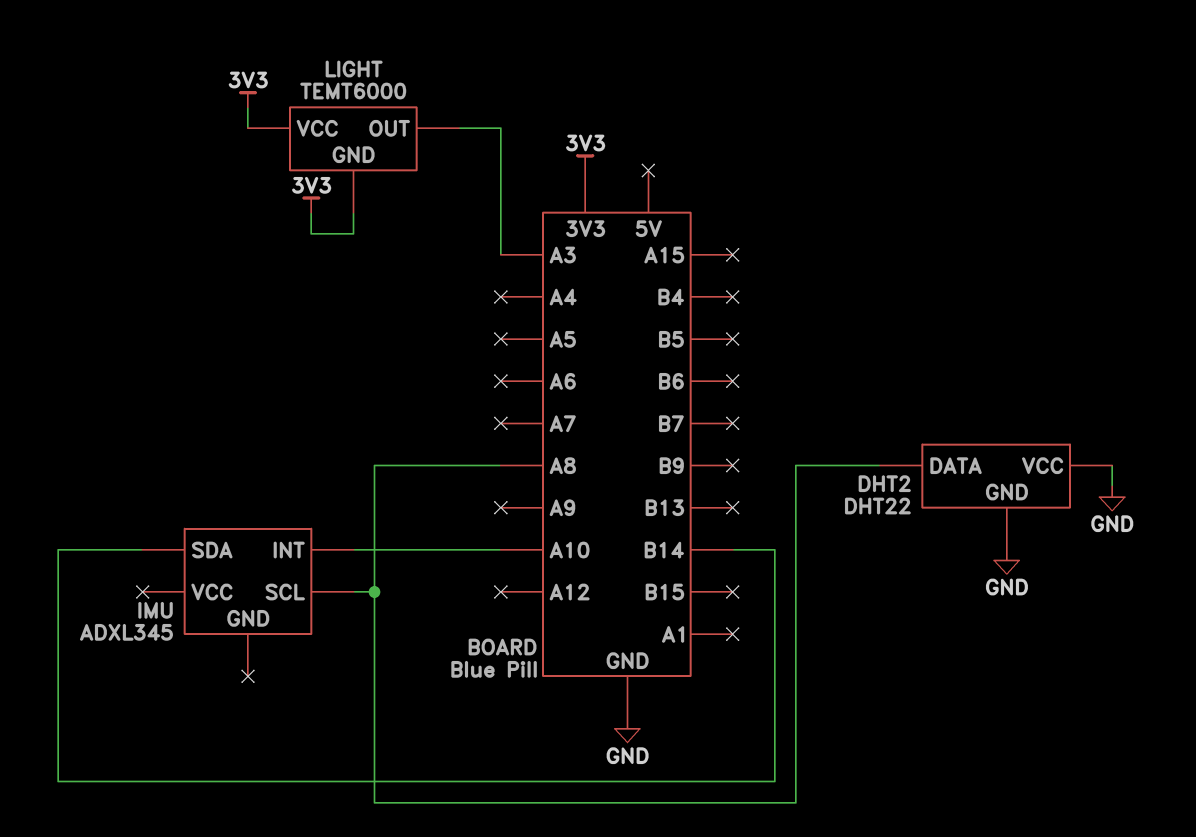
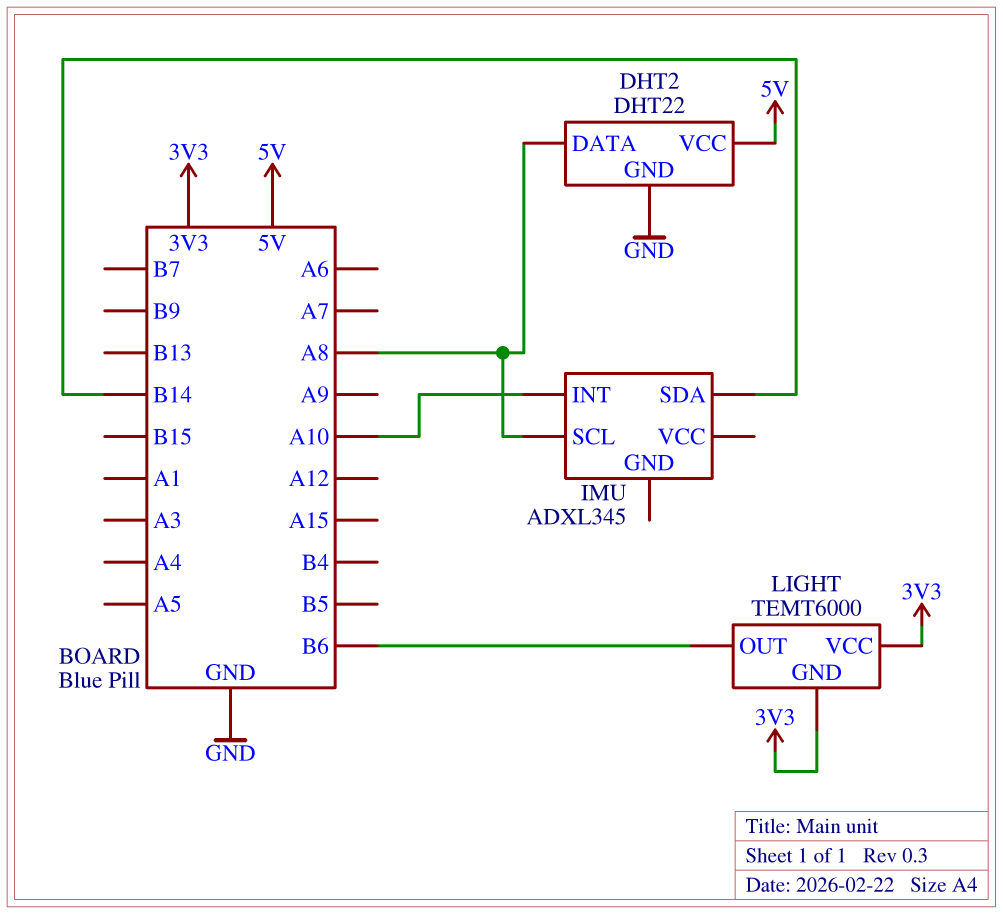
DHT2 pin VCC: GND -> 5V
LIGHT pin OUT: A3 -> B6

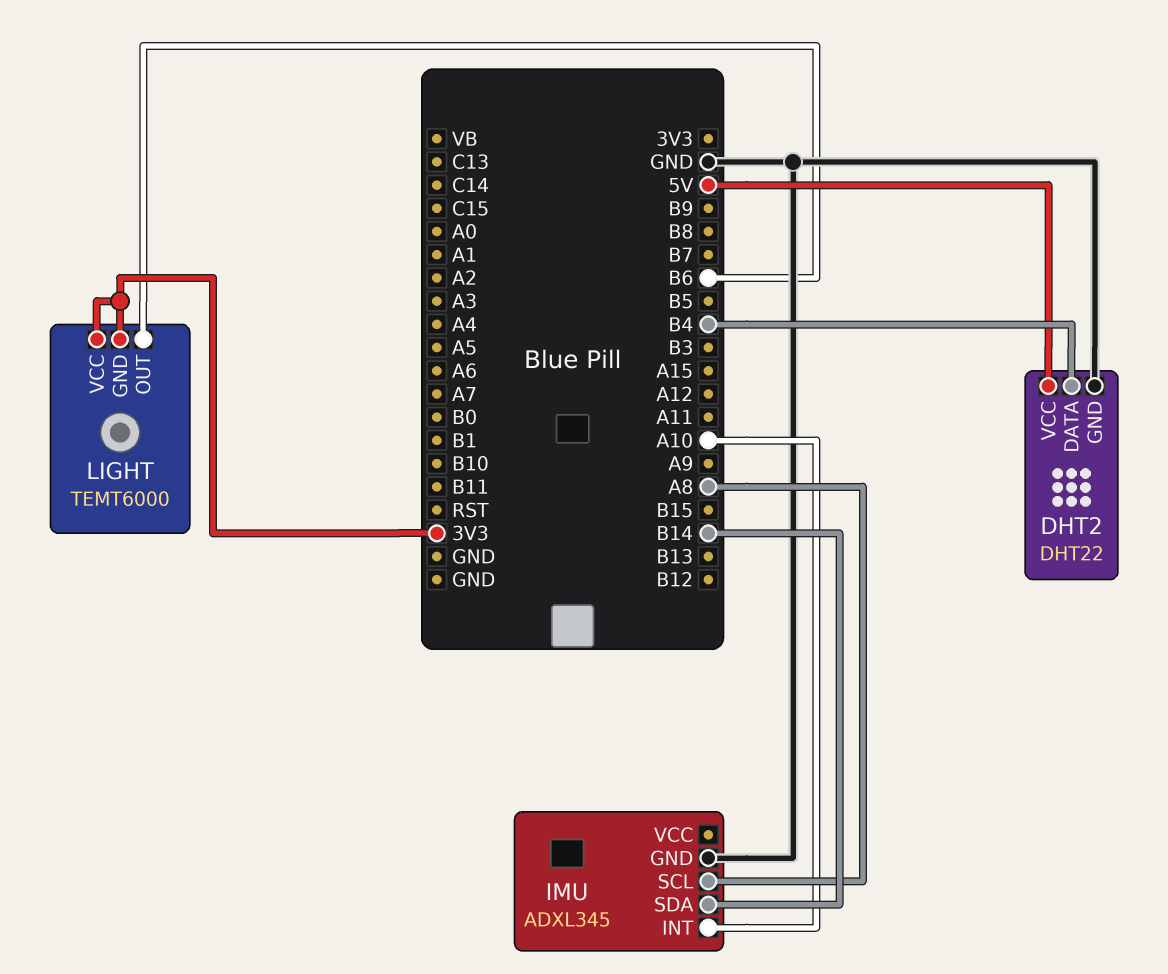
DHT2 pin DATA: A8 -> B4
IMU pin GND: none -> GND

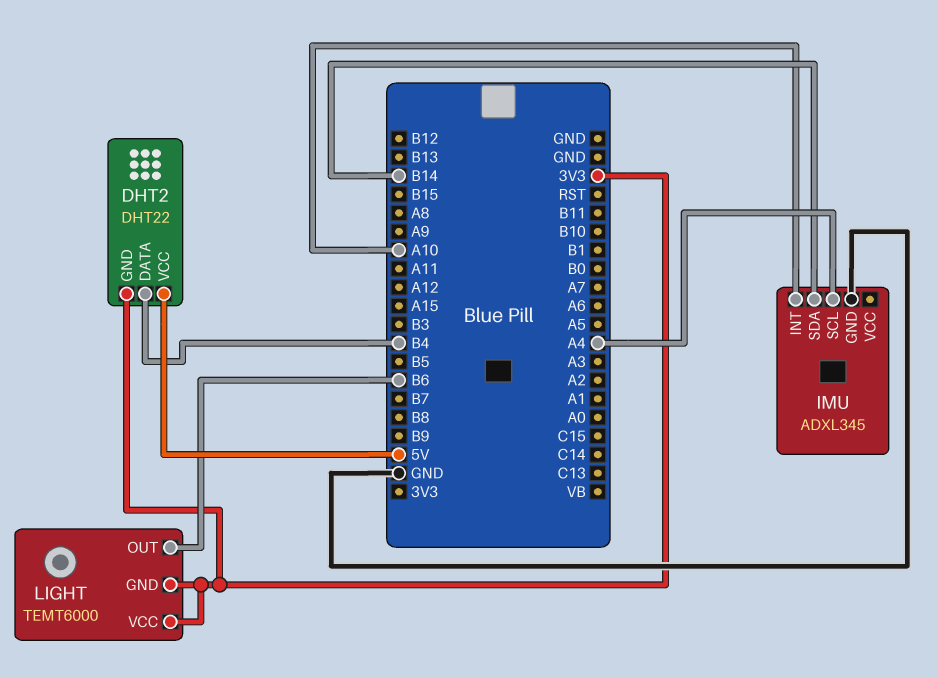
DHT2 pin GND: GND -> 3V3
IMU pin SCL: A8 -> A4

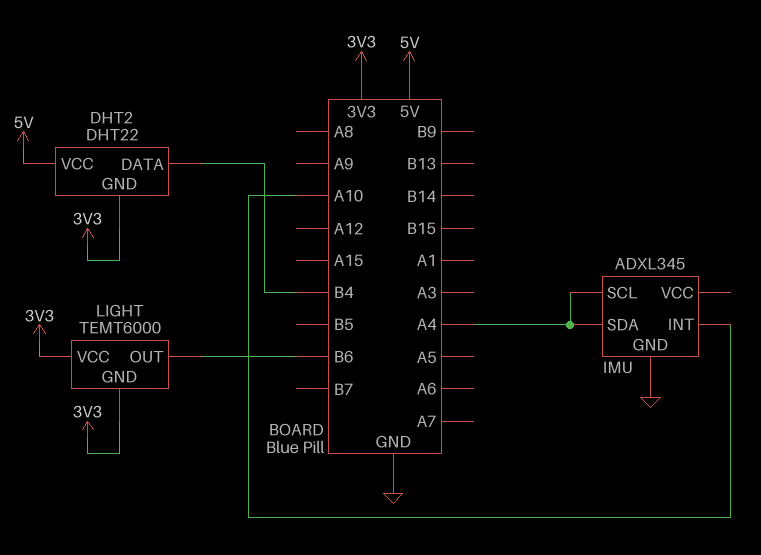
IMU pin SDA: B14 -> A4

